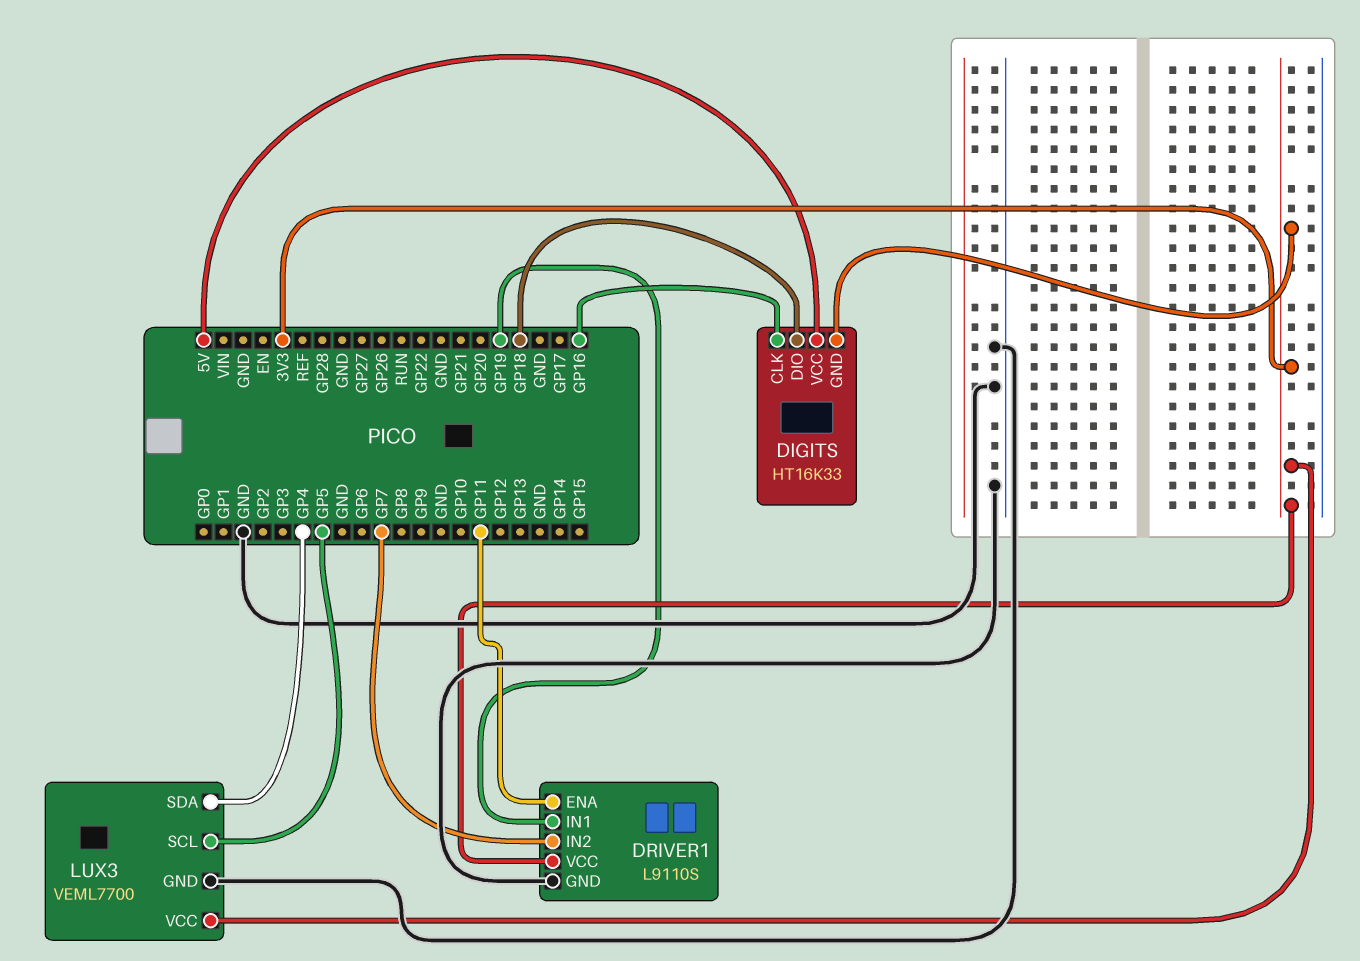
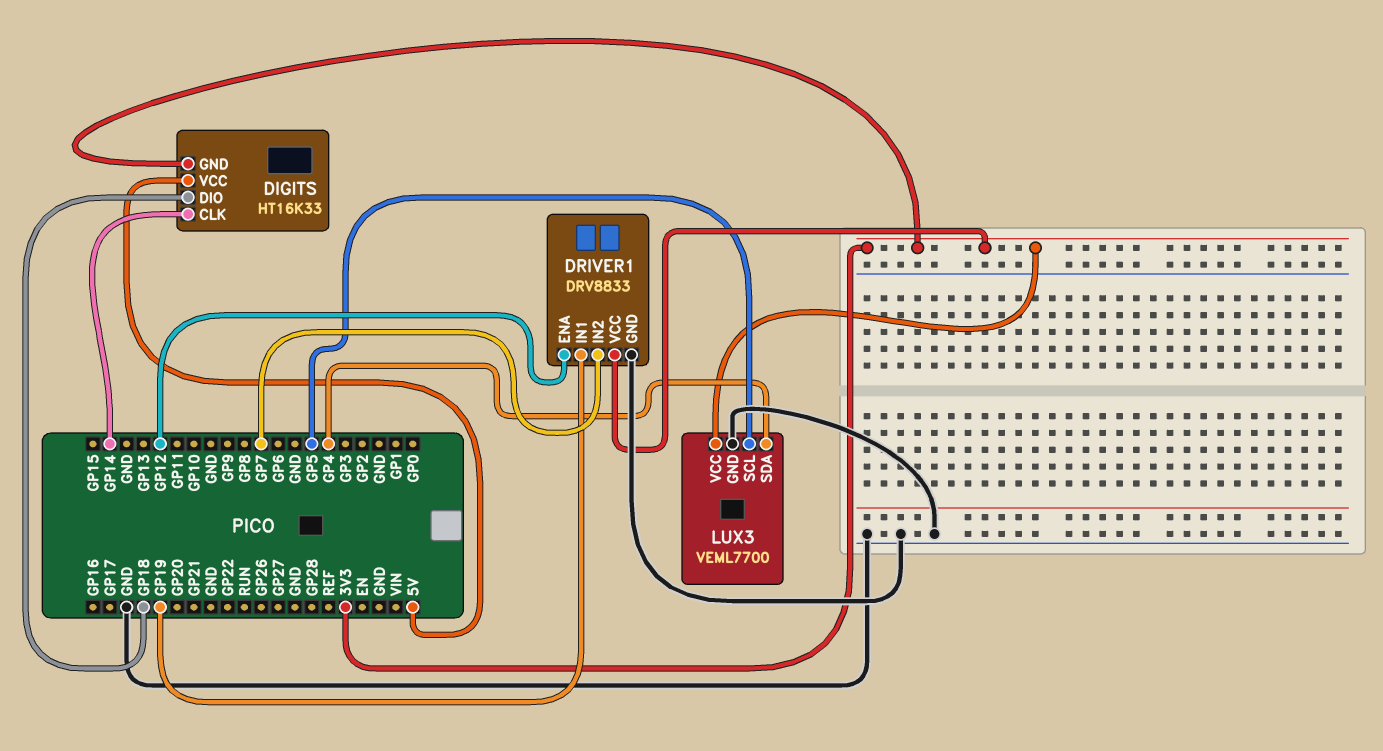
DIGITS pin CLK: GP16 -> GP14
DRIVER1: L9110S -> DRV8833
DRIVER1 pin ENA: GP11 -> GP12

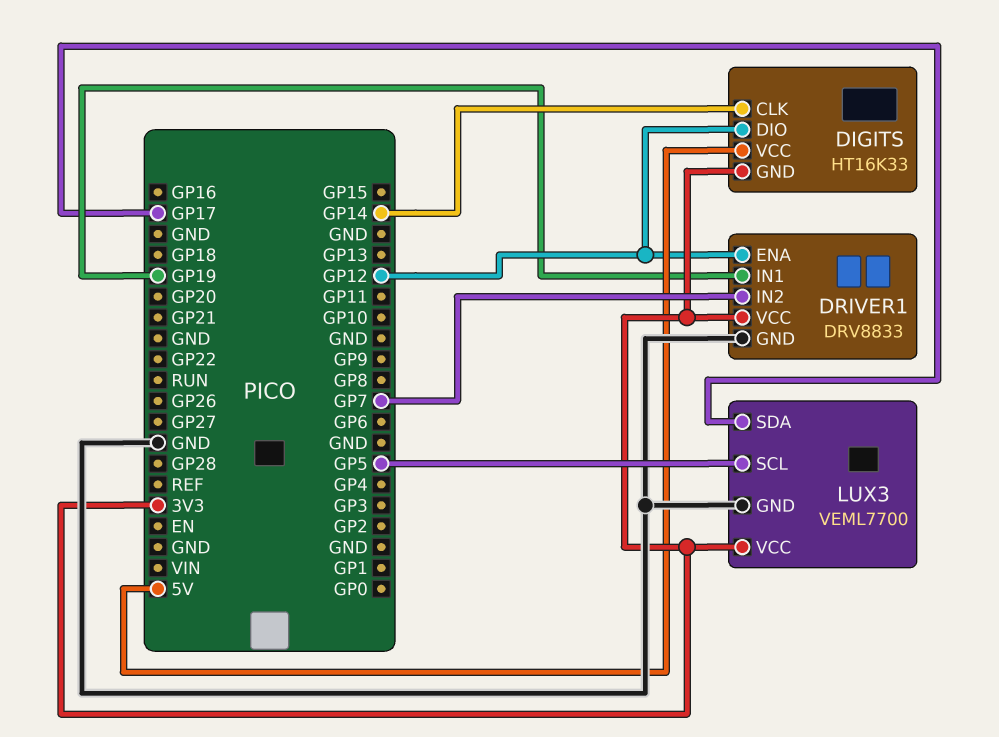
DIGITS pin DIO: GP18 -> GP12
LUX3 pin SDA: GP4 -> GP17

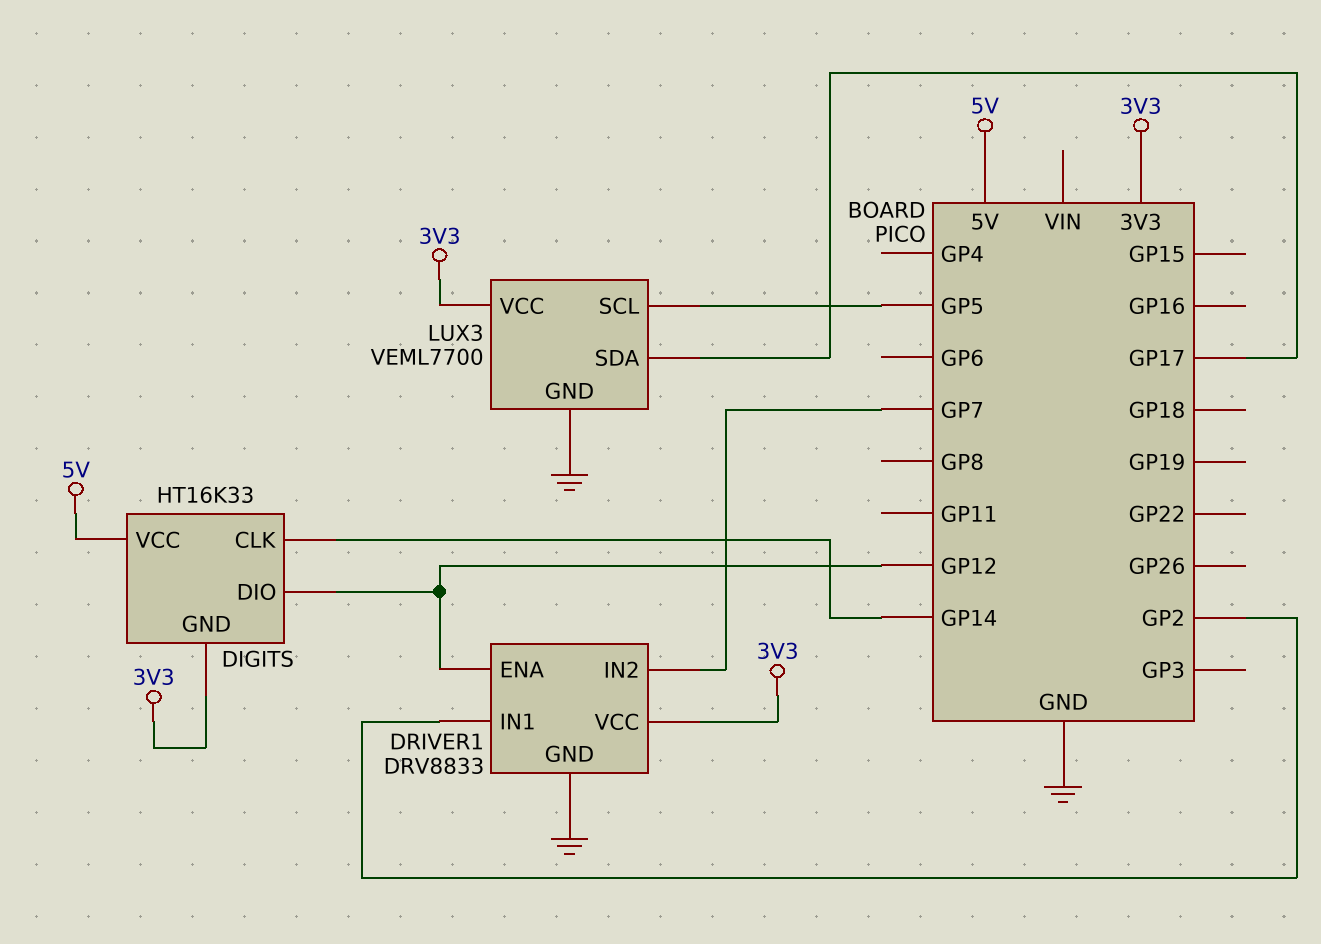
DRIVER1 pin IN1: GP19 -> GP2

